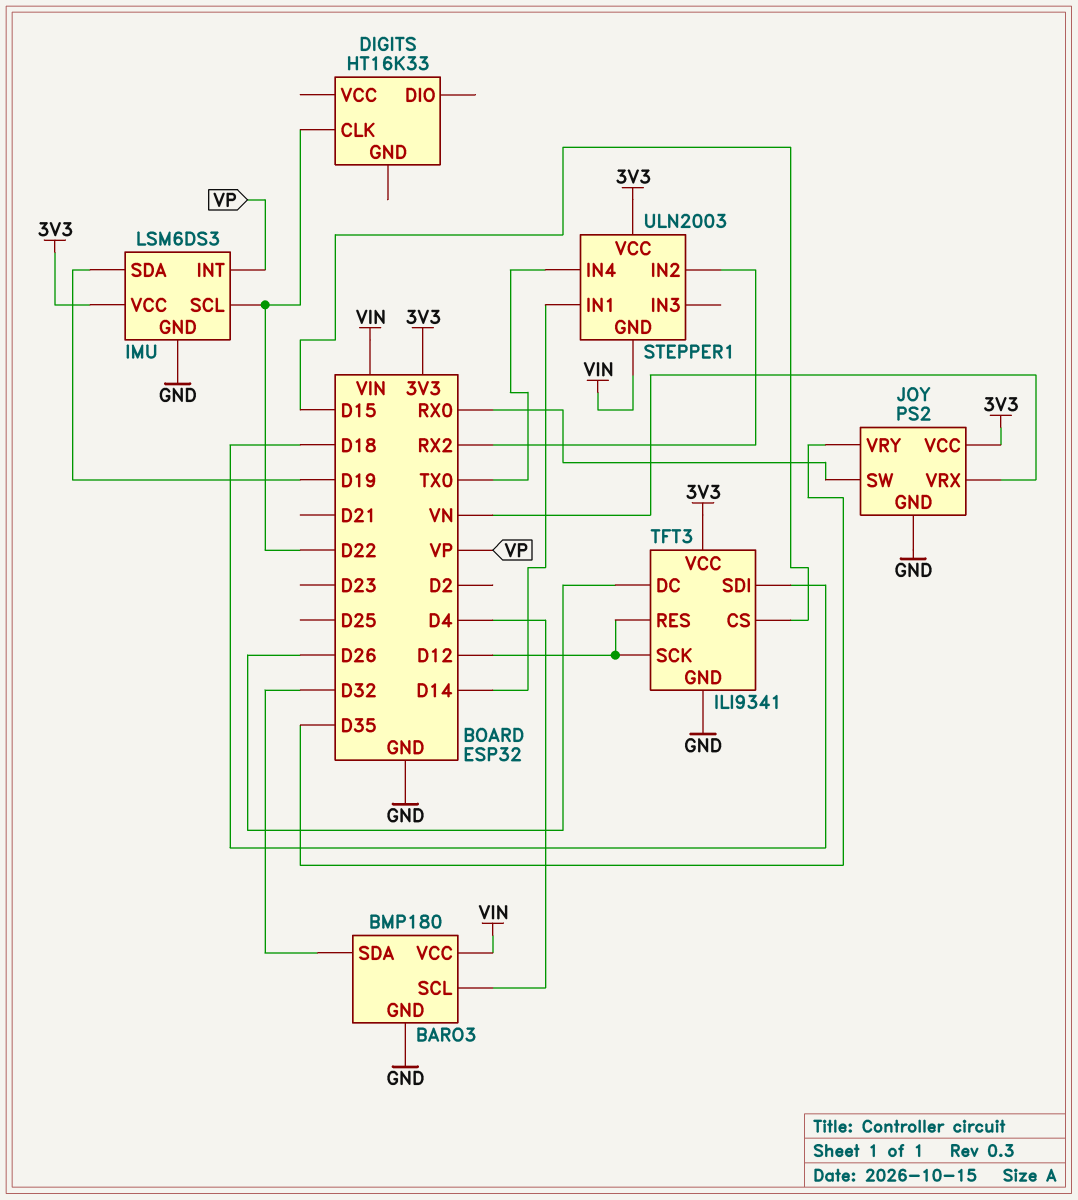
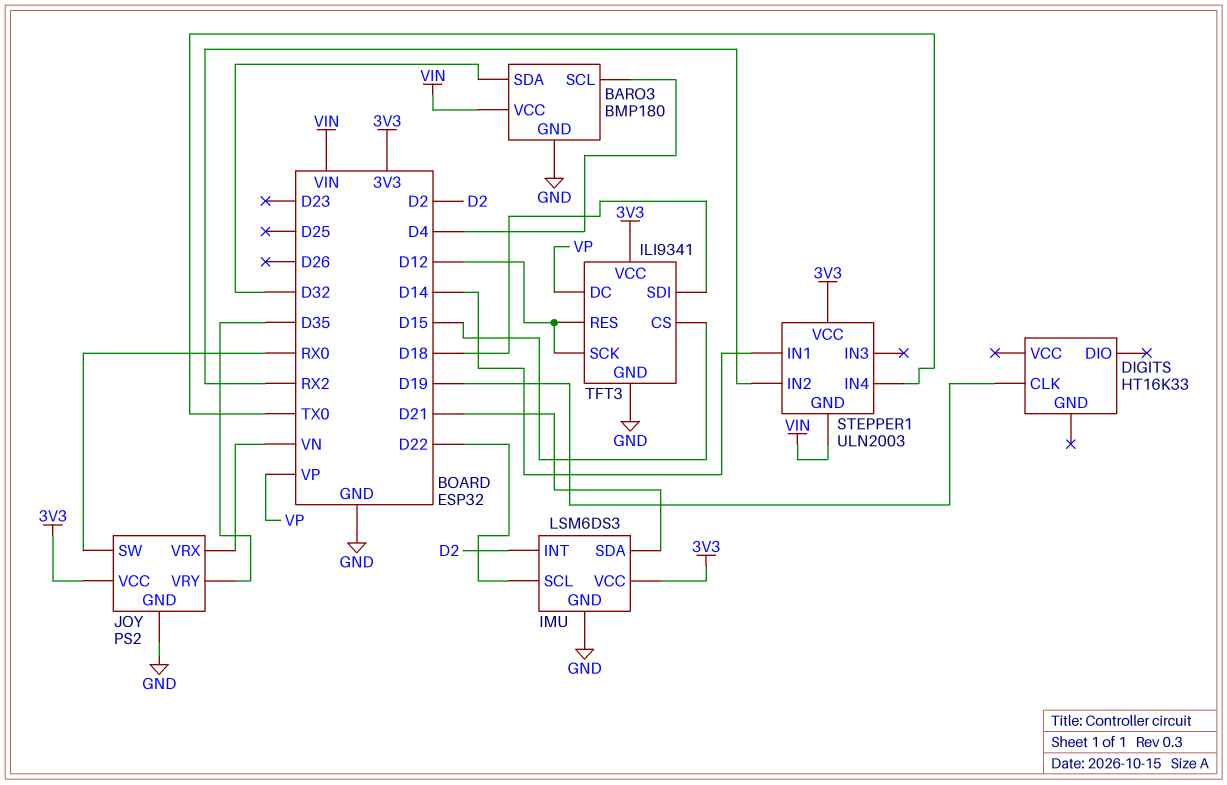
DIGITS pin CLK: D22 -> D19
IMU pin INT: VP -> D2
IMU pin SDA: D19 -> D21
TFT3 pin DC: D26 -> VP

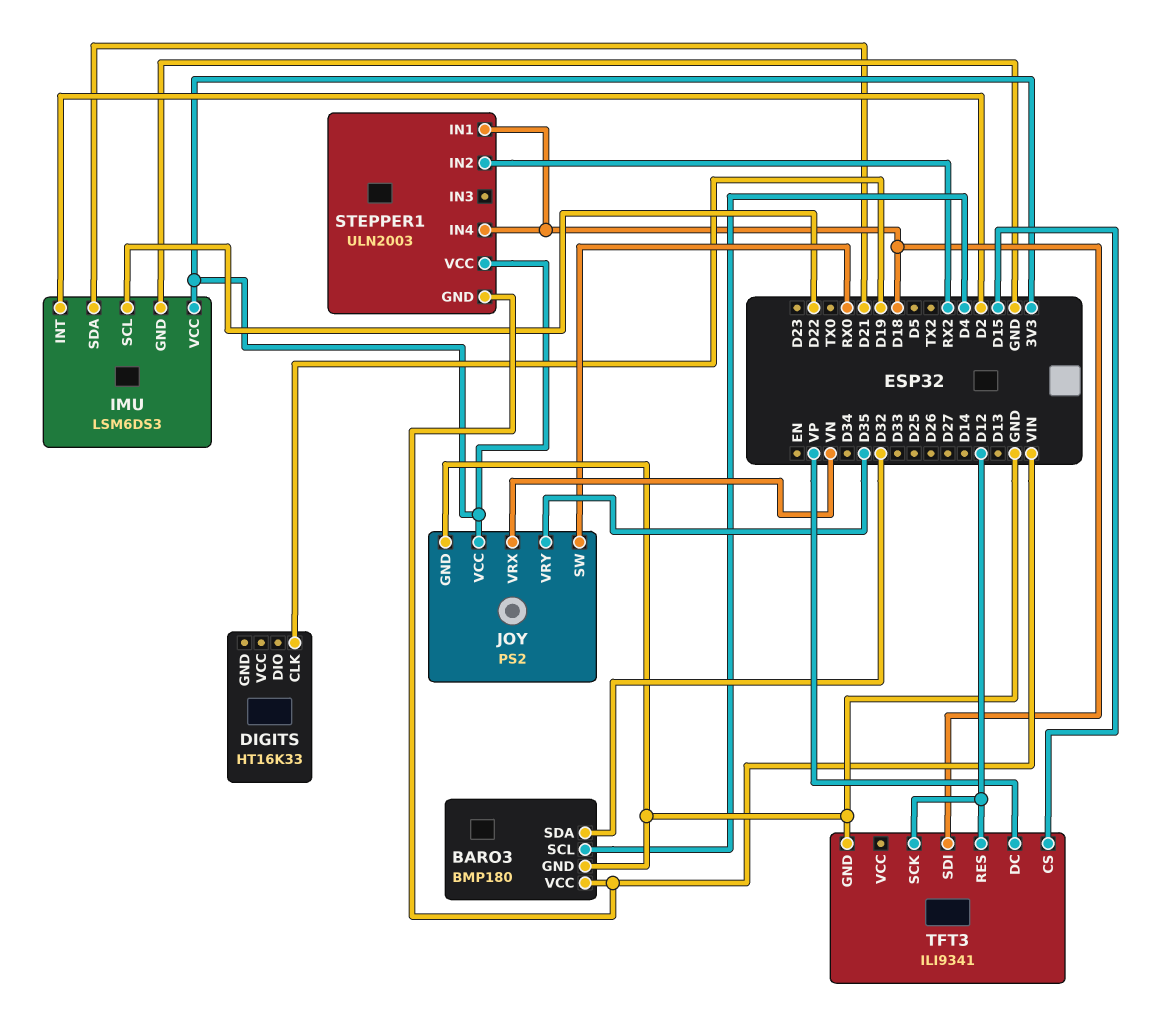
STEPPER1 pin IN1: D14 -> D18
STEPPER1 pin IN4: TX0 -> D18
TFT3 pin VCC: 3V3 -> none

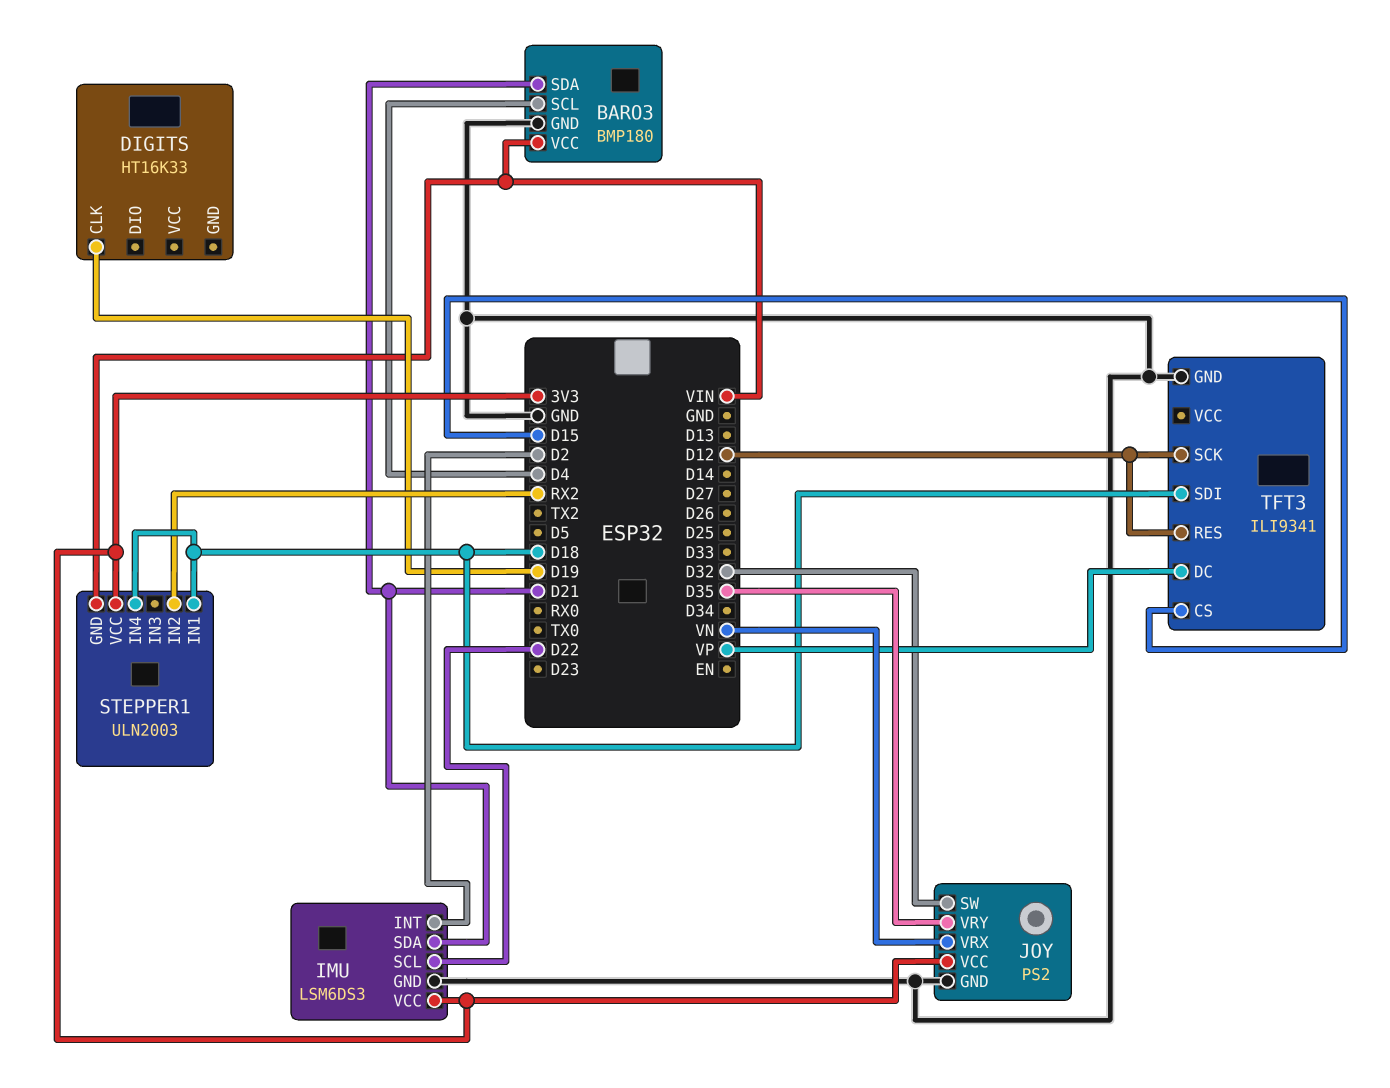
BARO3 pin SDA: D32 -> D21
JOY pin SW: RX0 -> D32

